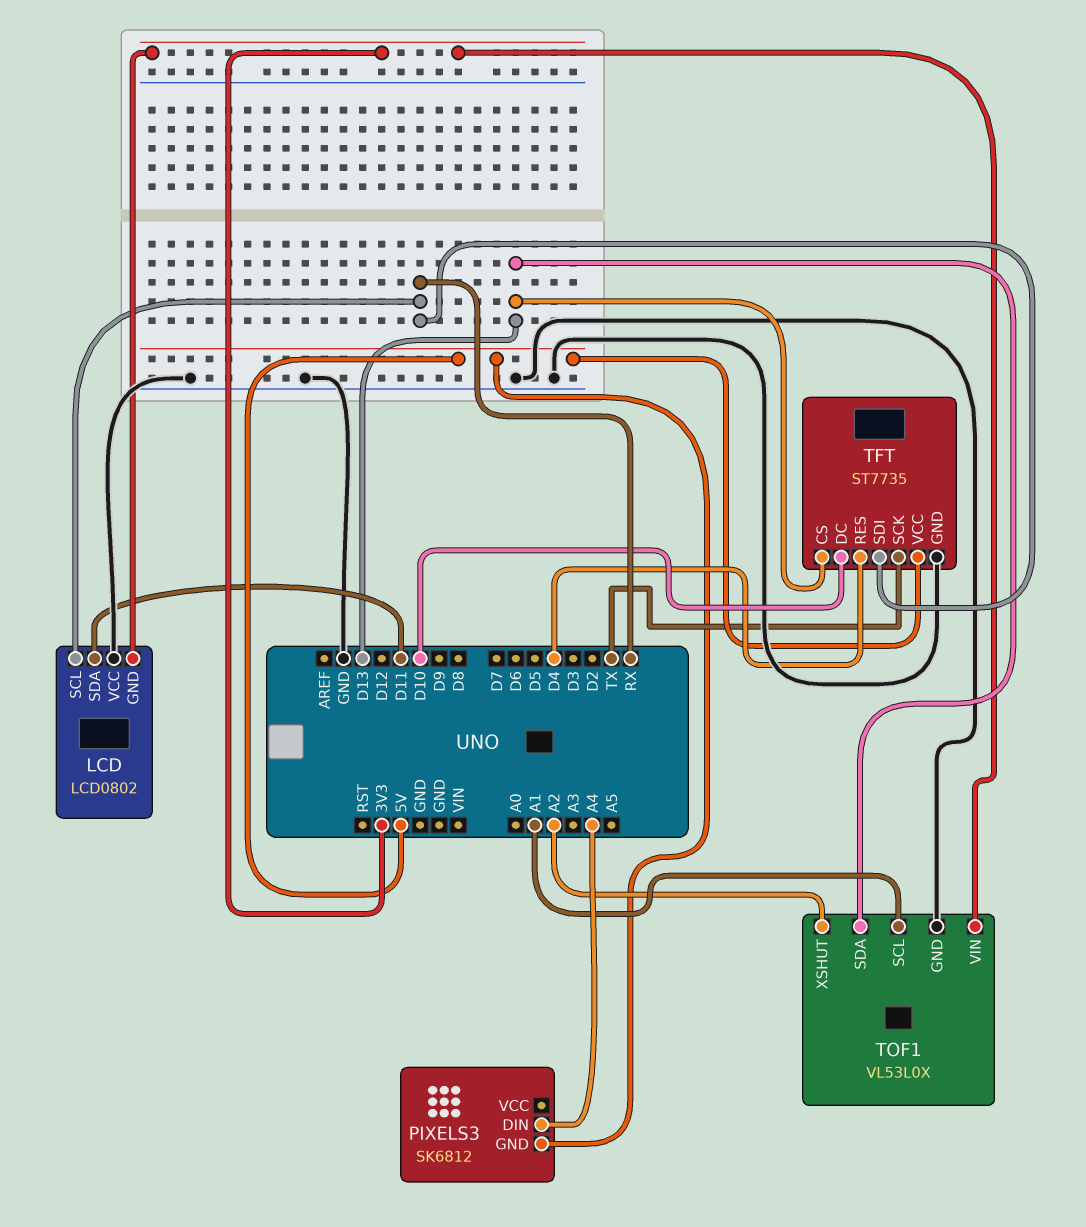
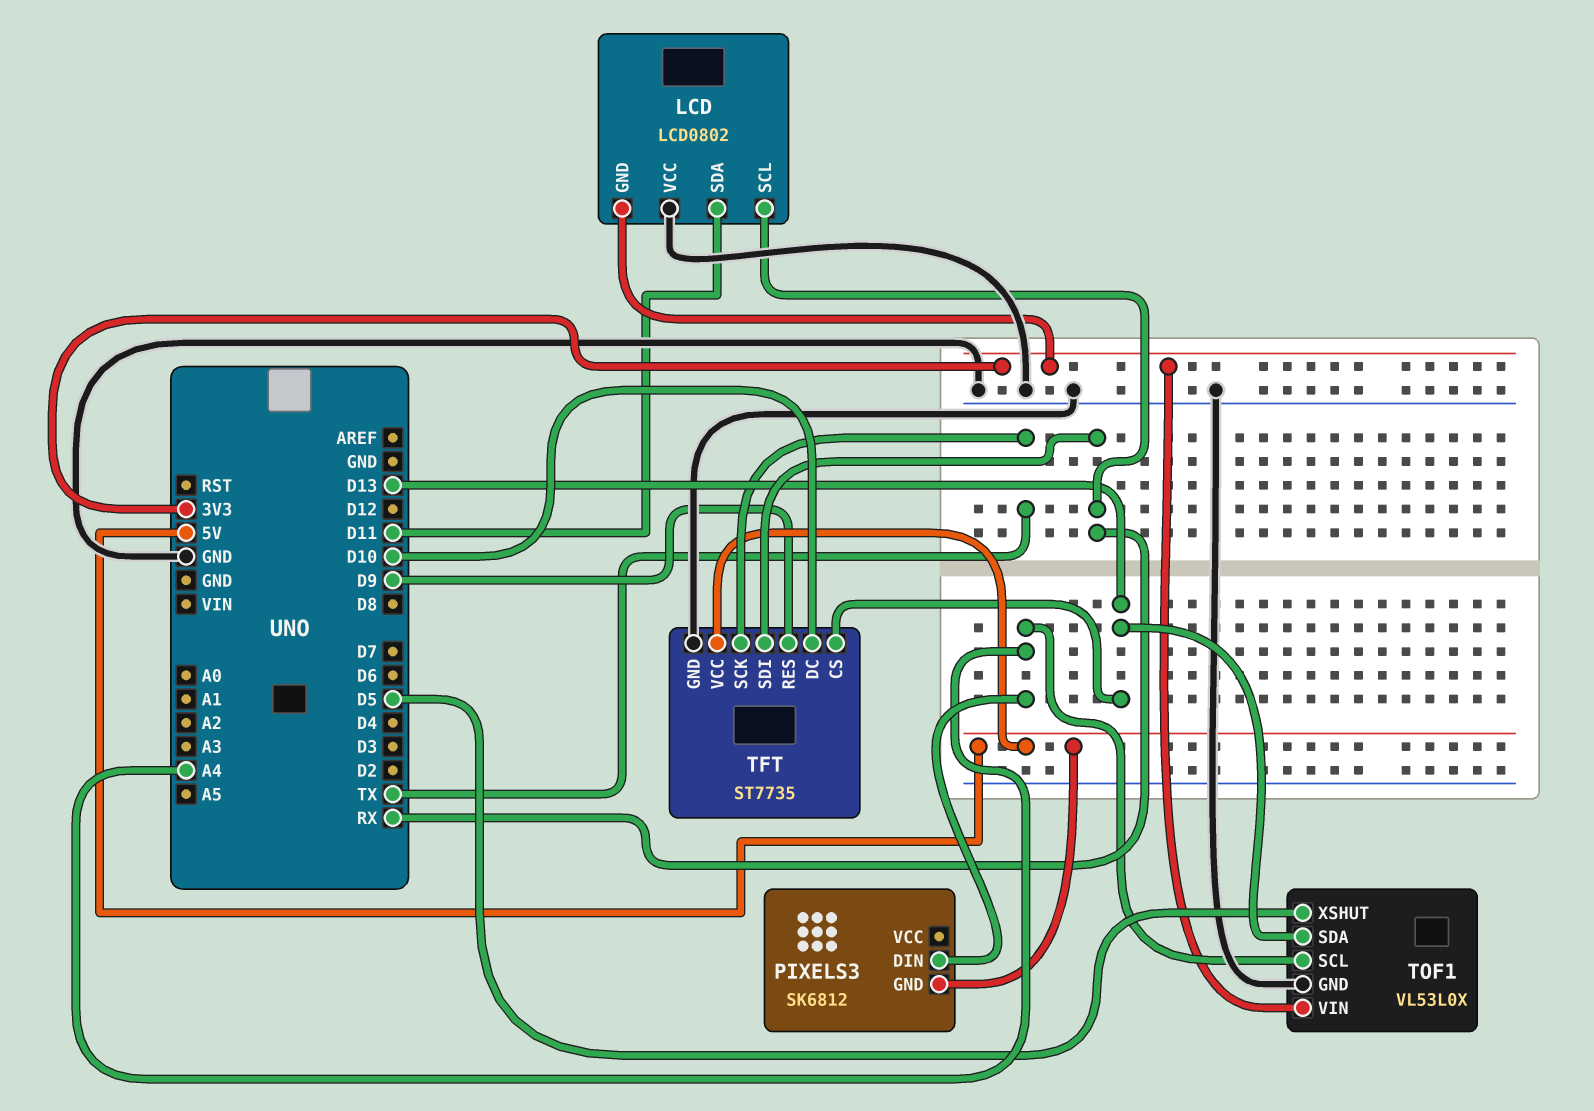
TFT pin RES: D4 -> D9
TOF1 pin SCL: A1 -> A4
TOF1 pin XSHUT: A2 -> D5

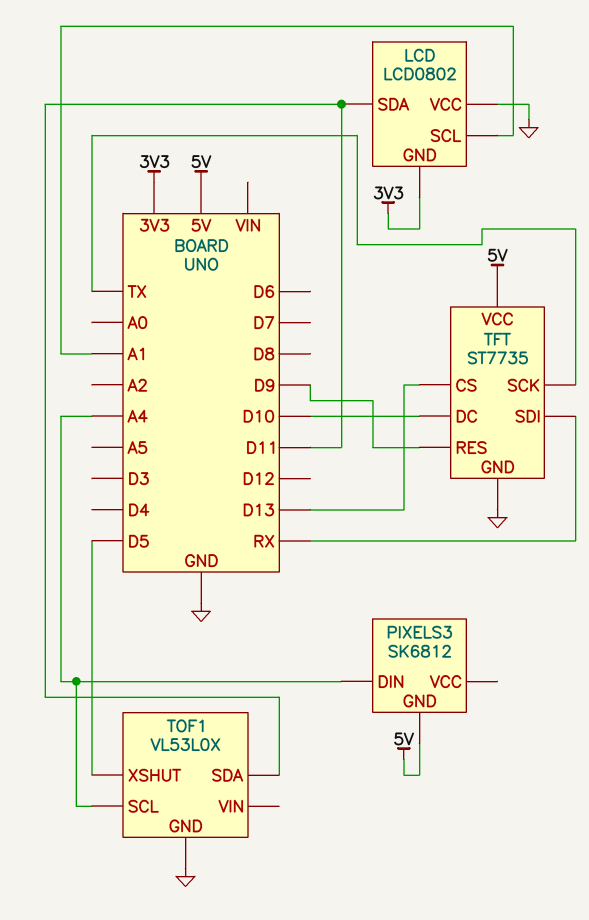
LCD pin SCL: RX -> A1
TOF1 pin SDA: D13 -> D11
TOF1 pin VIN: 3V3 -> none

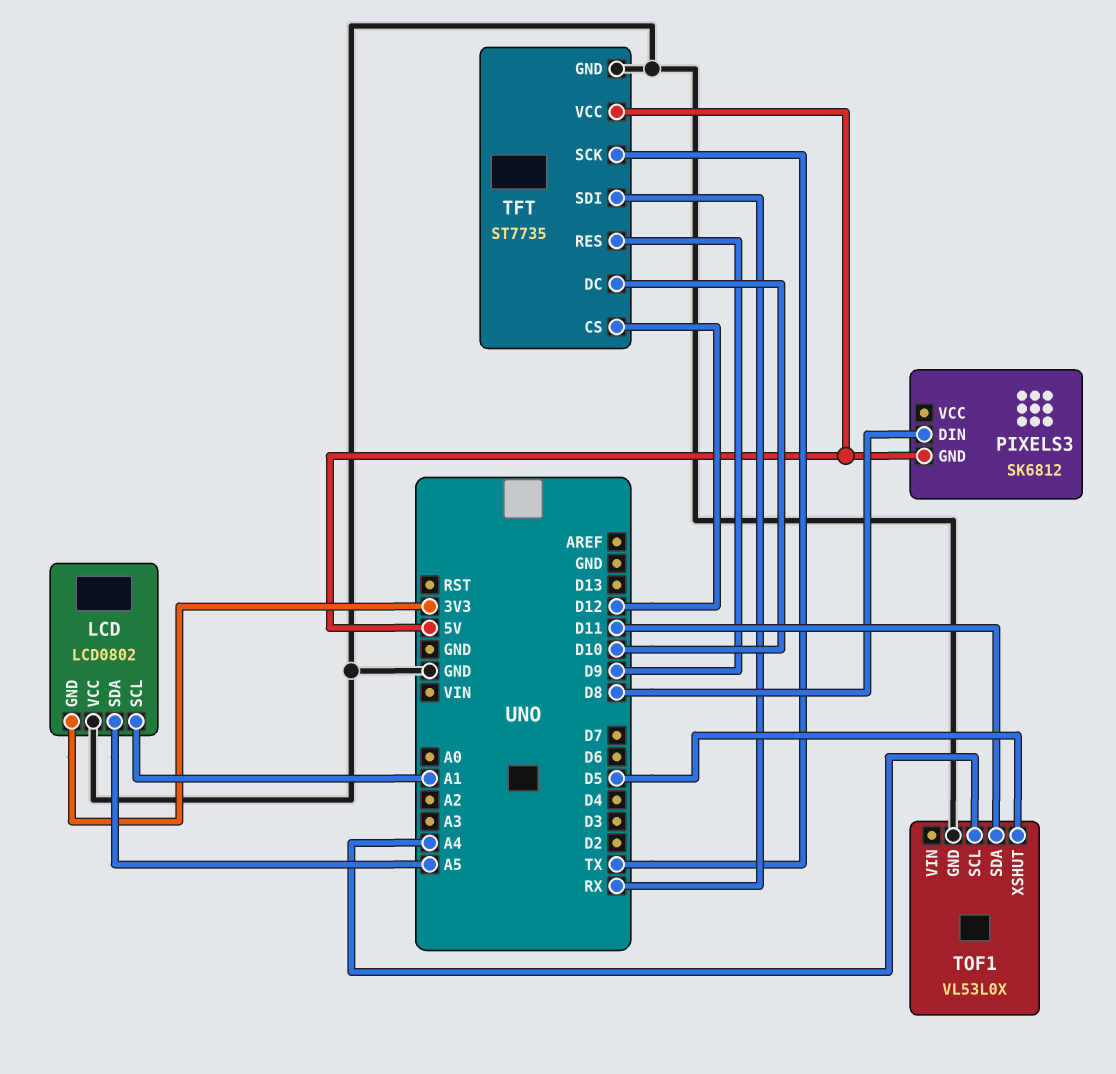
LCD pin SDA: D11 -> A5
PIXELS3 pin DIN: A4 -> D8
TFT pin CS: D13 -> D12

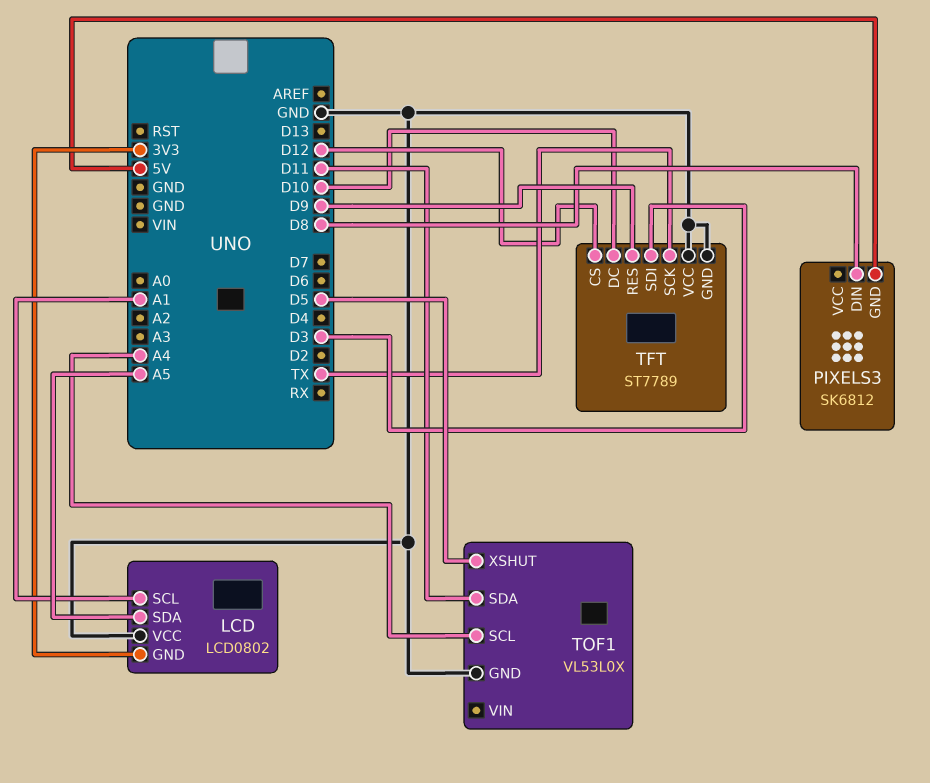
TFT: ST7735 -> ST7789
TFT pin SDI: RX -> D3
TFT pin VCC: 5V -> GND

